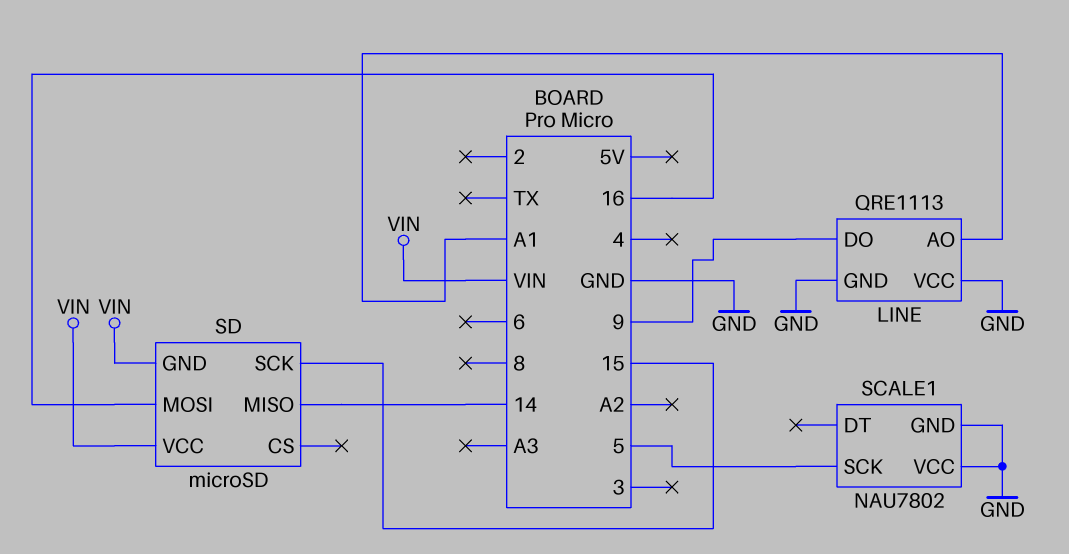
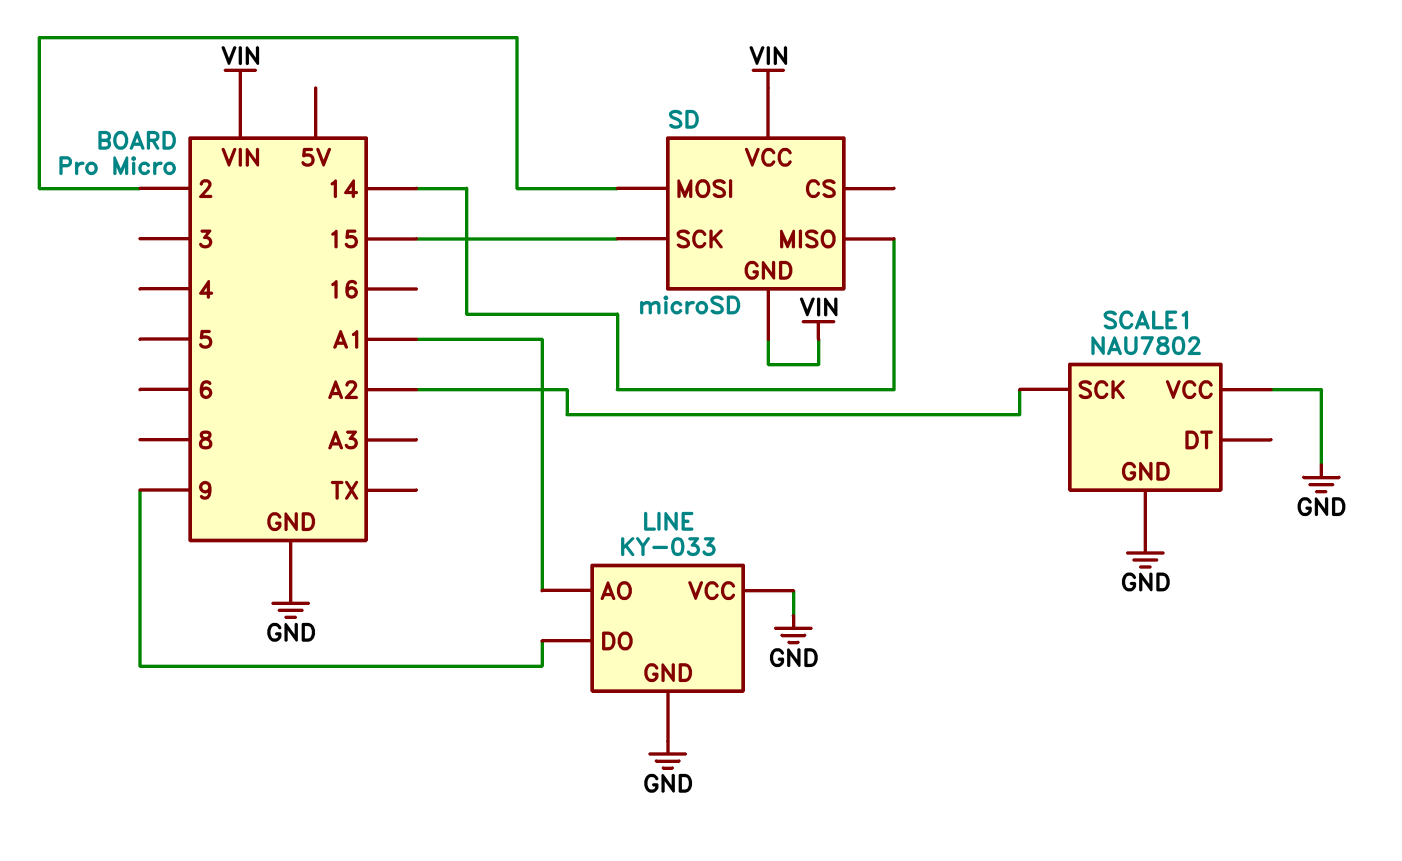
LINE: QRE1113 -> KY-033
SCALE1 pin SCK: 5 -> A2
SD pin MOSI: 16 -> 2

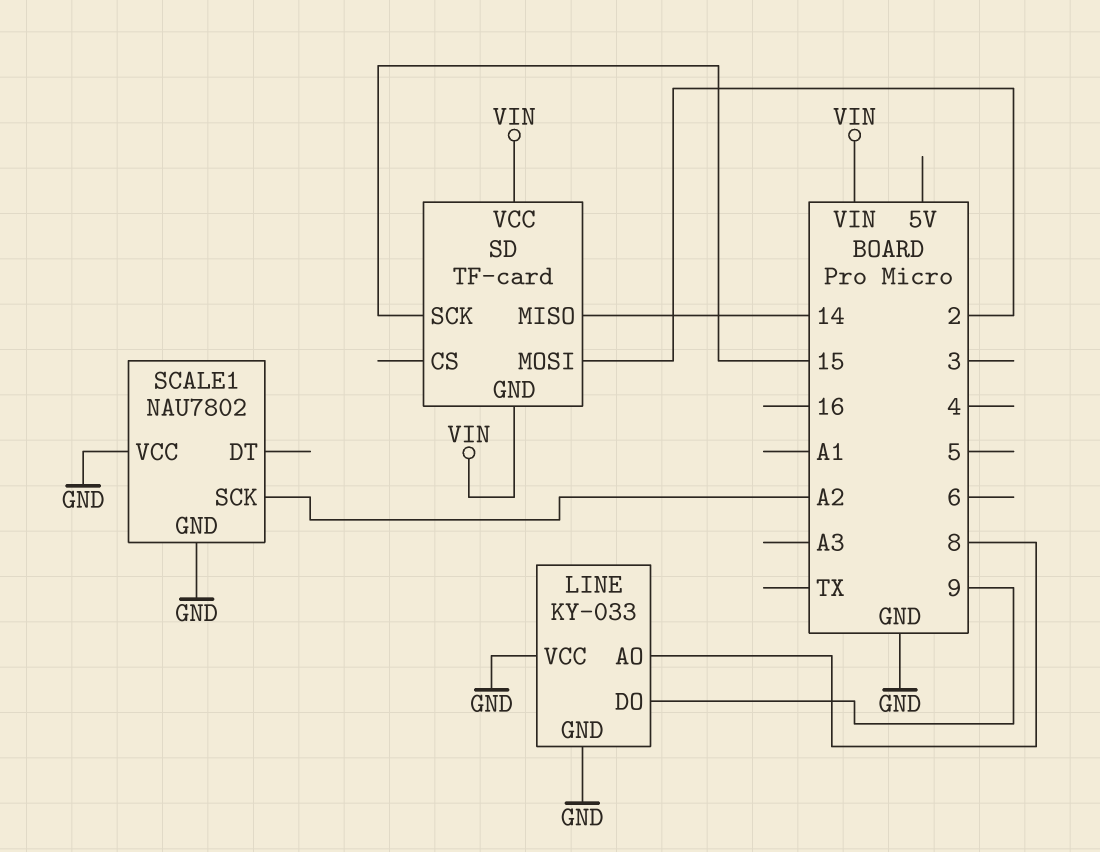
LINE pin AO: A1 -> 8
SD: microSD -> TF-card

